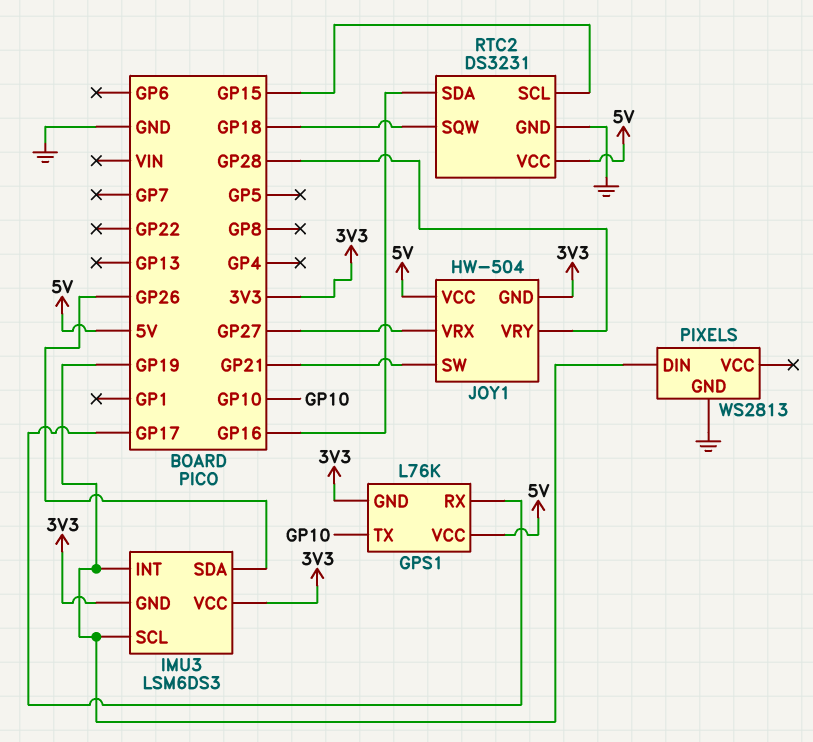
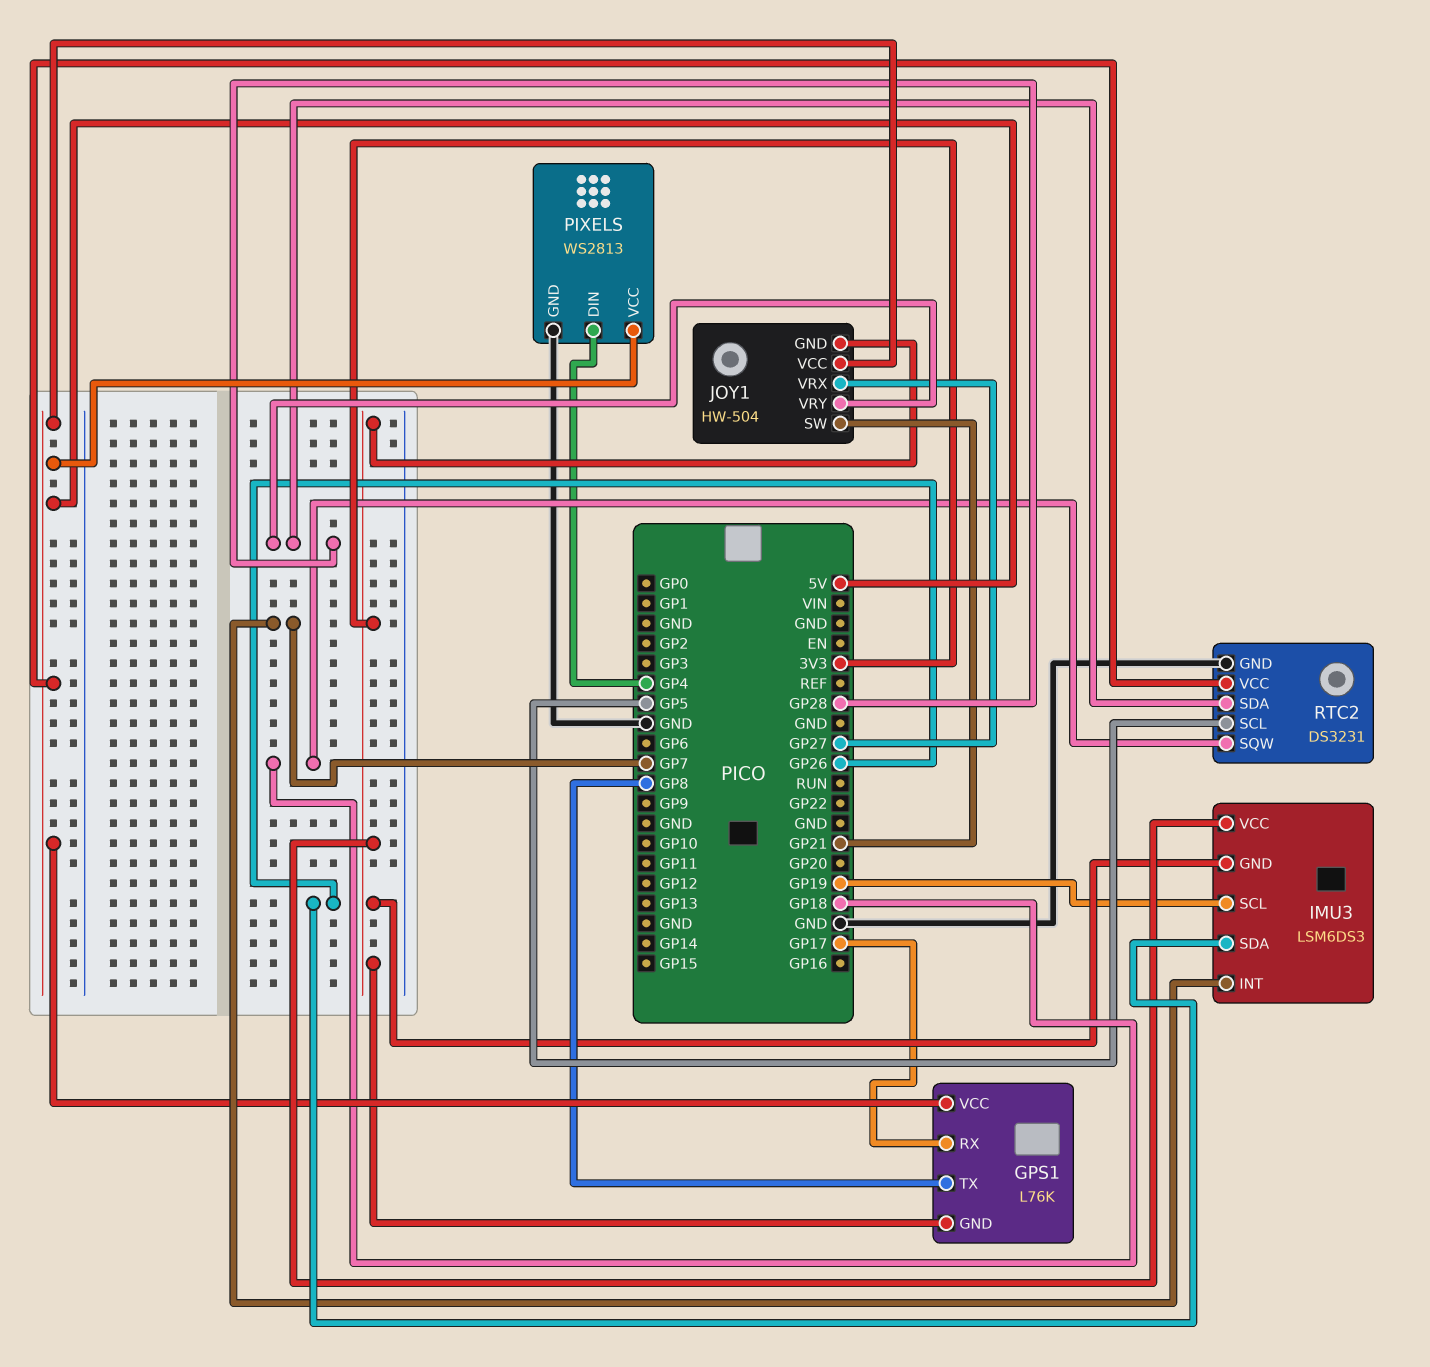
GPS1 pin TX: GP10 -> GP8
IMU3 pin INT: GP19 -> GP7
PIXELS pin DIN: GP19 -> GP4
PIXELS pin VCC: none -> 5V
RTC2 pin SCL: GP15 -> GP5
RTC2 pin SDA: GP16 -> GP28

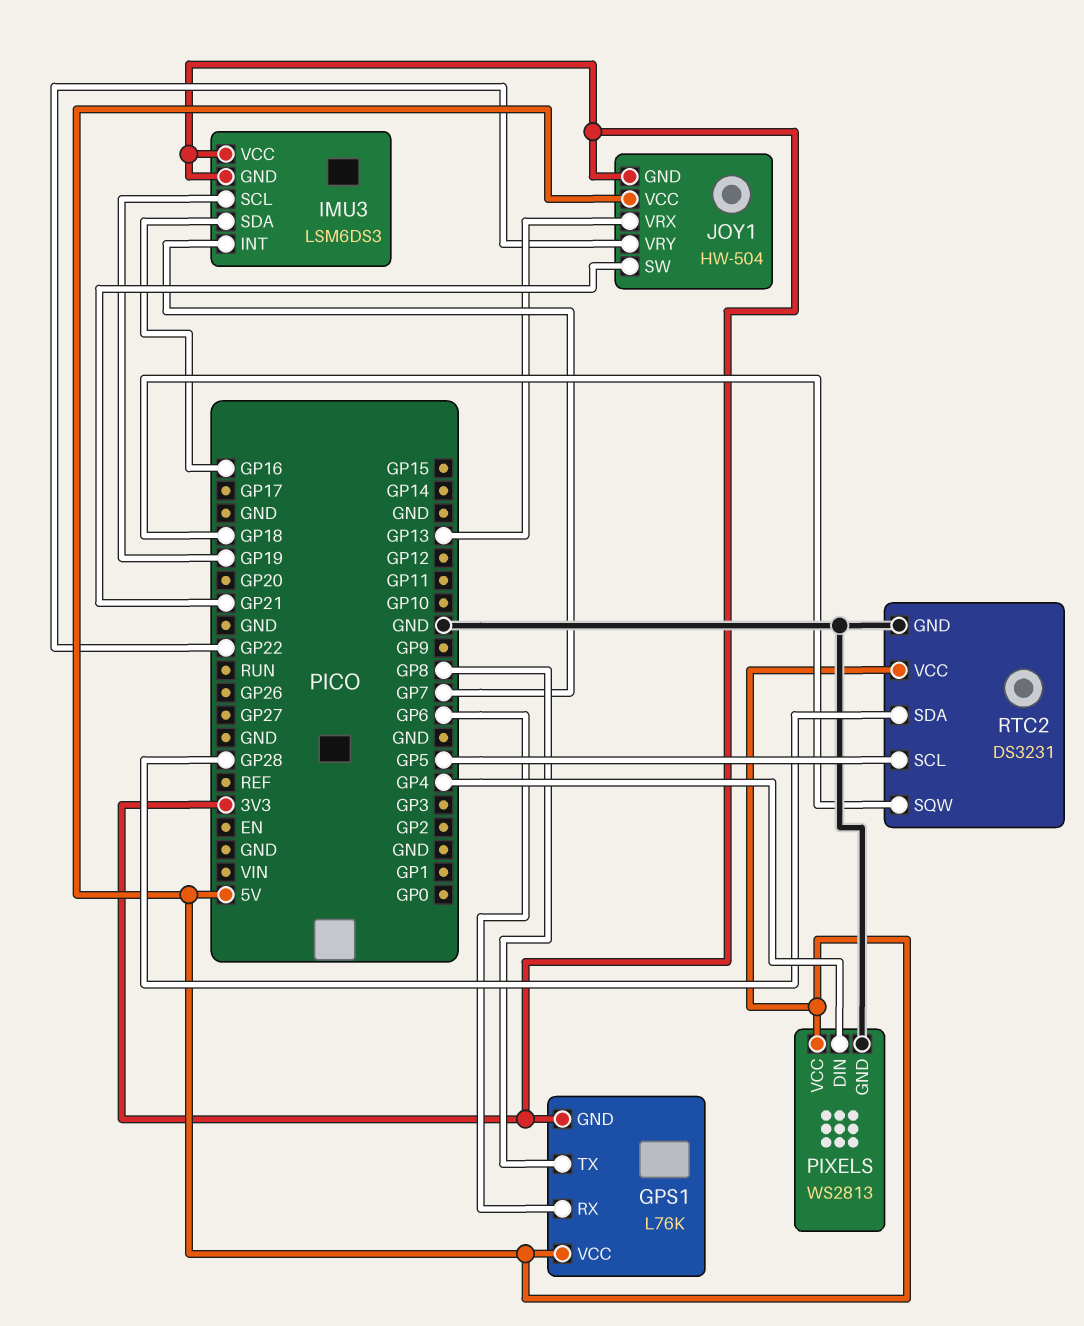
GPS1 pin RX: GP17 -> GP6
IMU3 pin SDA: GP26 -> GP16
JOY1 pin VRX: GP27 -> GP13
JOY1 pin VRY: GP28 -> GP22

